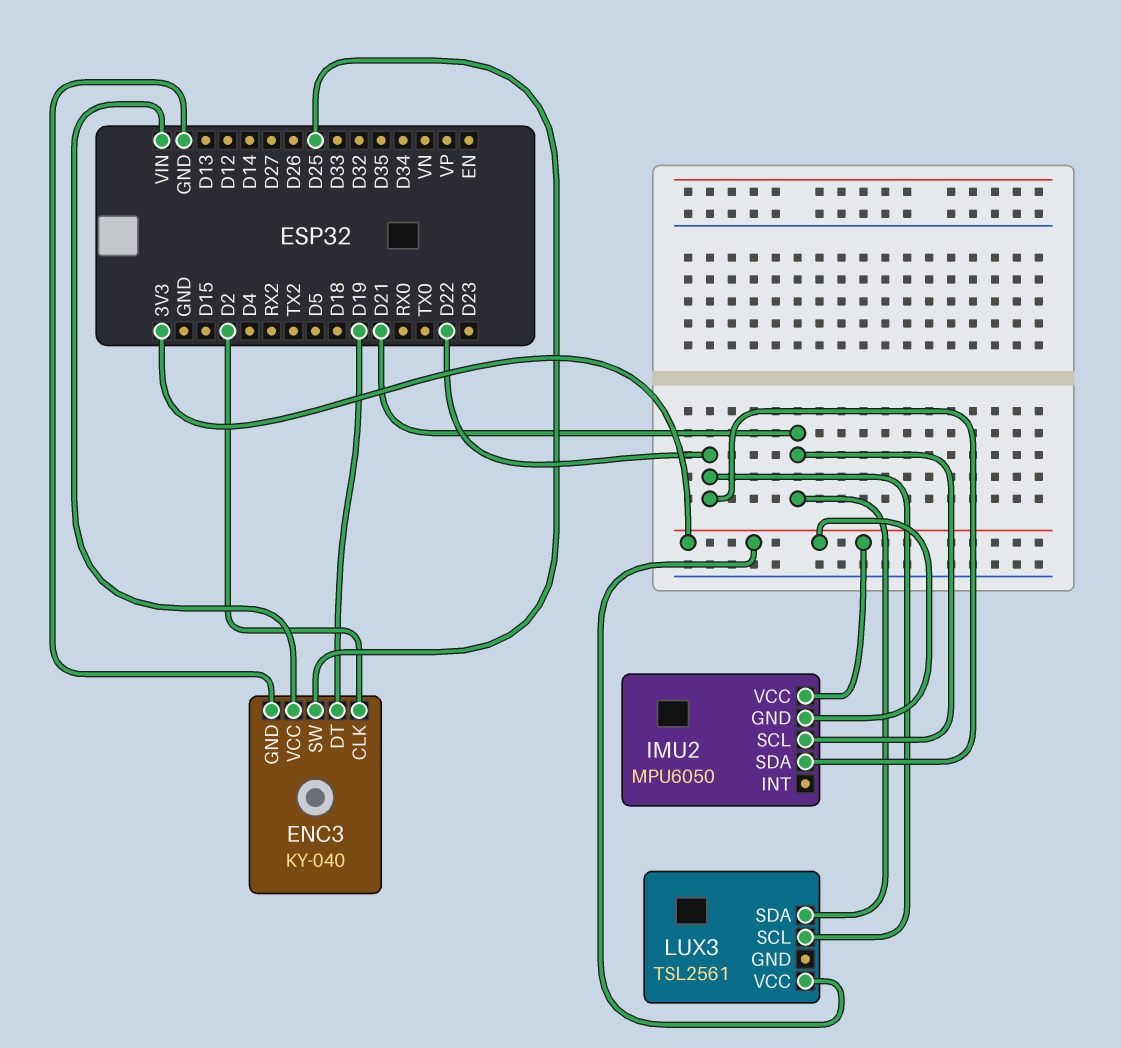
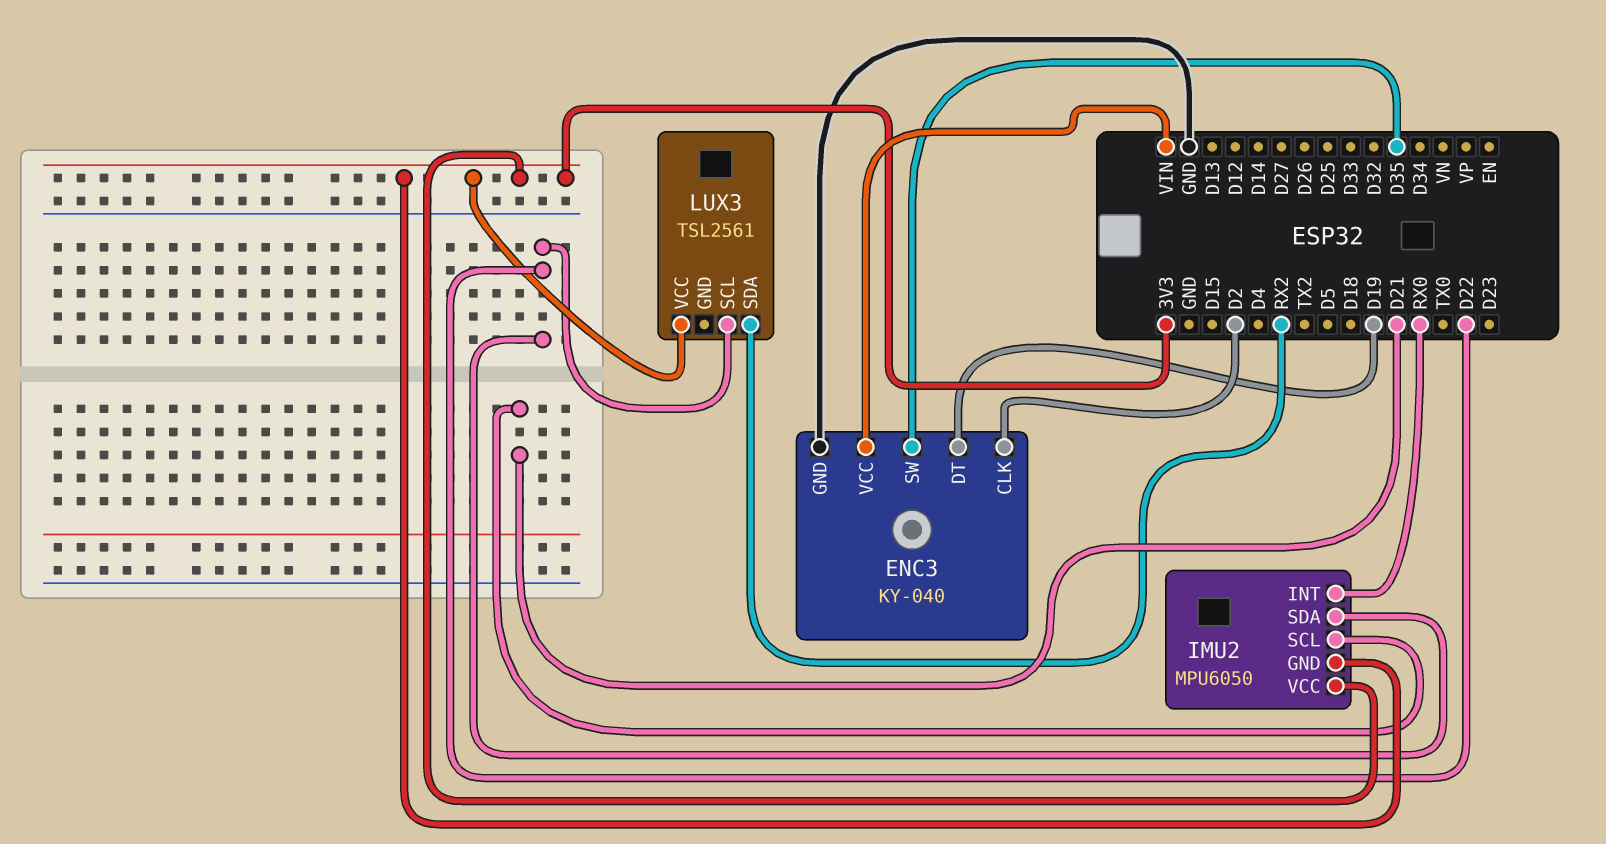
ENC3 pin SW: D25 -> D35
IMU2 pin INT: none -> RX0
LUX3 pin SDA: D21 -> RX2

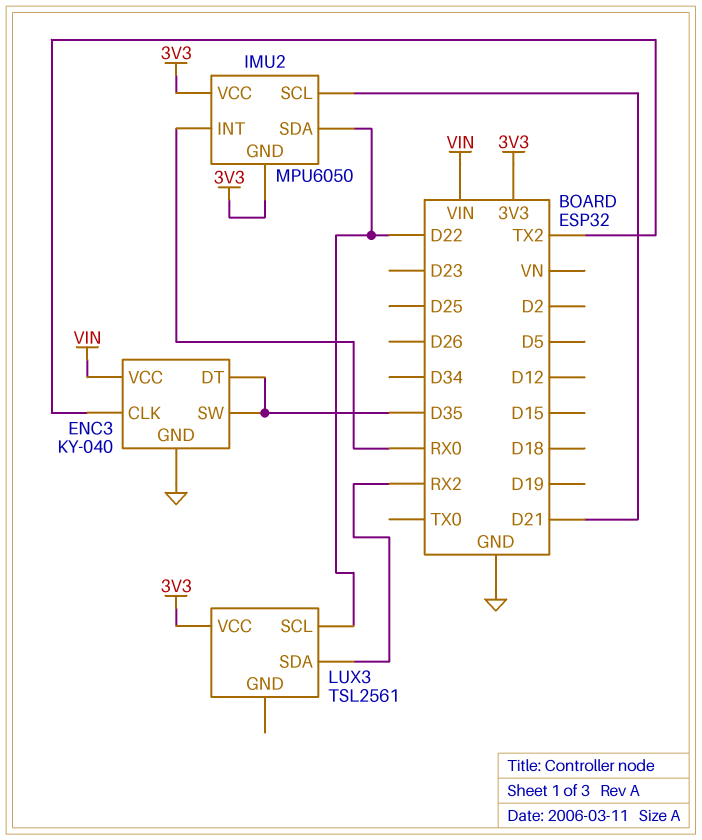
ENC3 pin CLK: D2 -> TX2
ENC3 pin DT: D19 -> D35

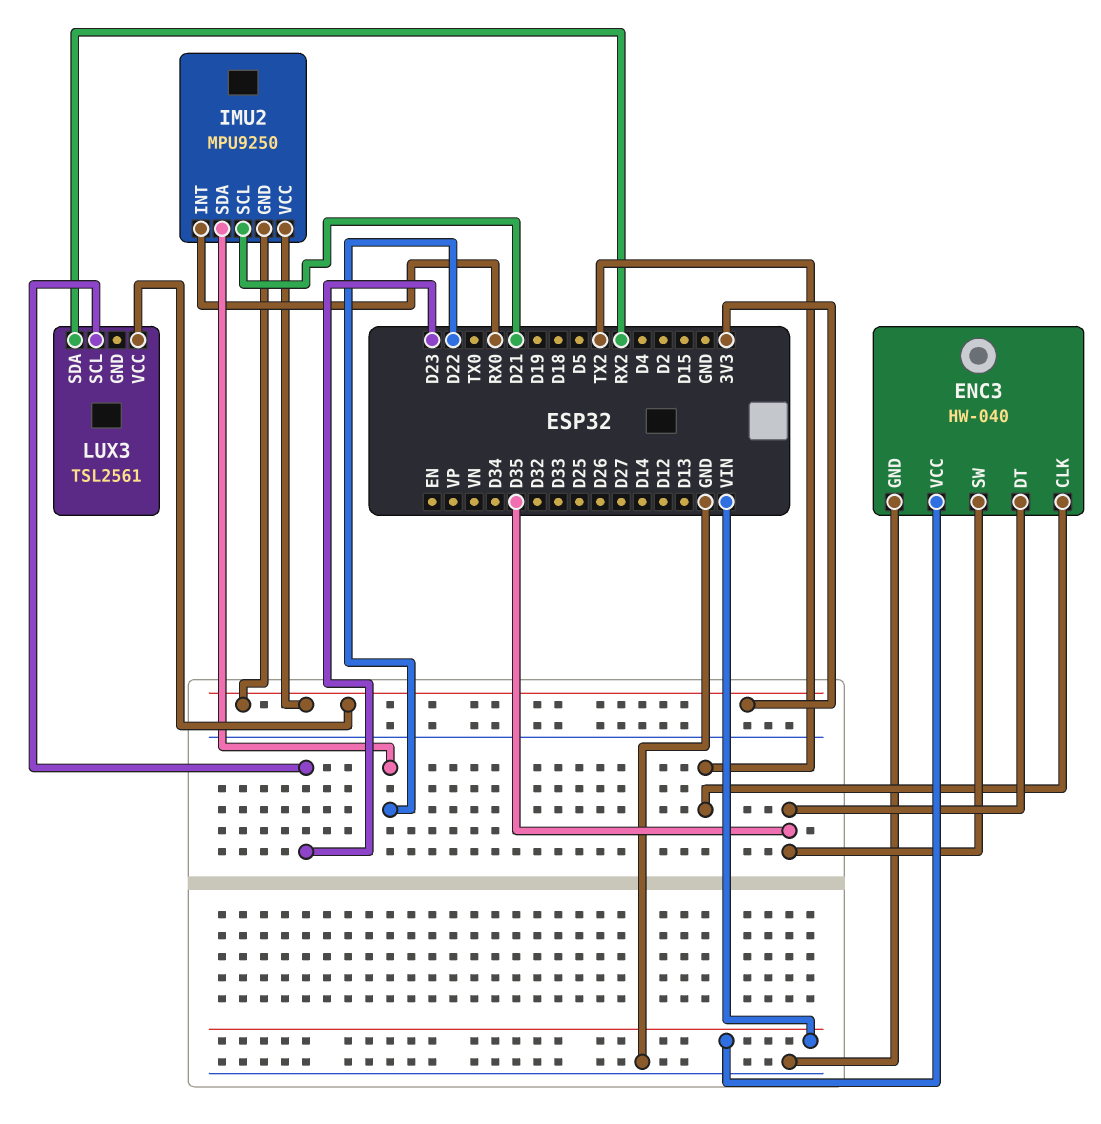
ENC3: KY-040 -> HW-040
IMU2: MPU6050 -> MPU9250
LUX3 pin SCL: D22 -> D23

